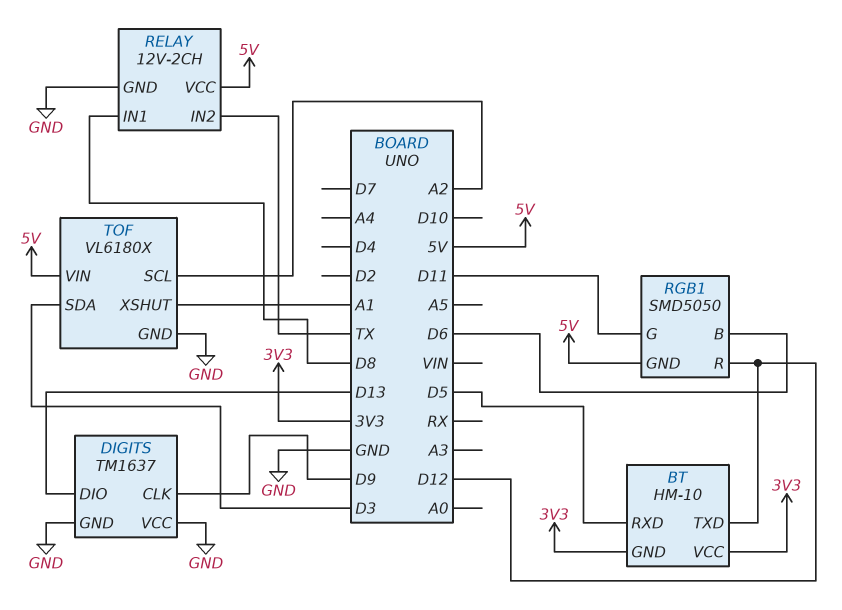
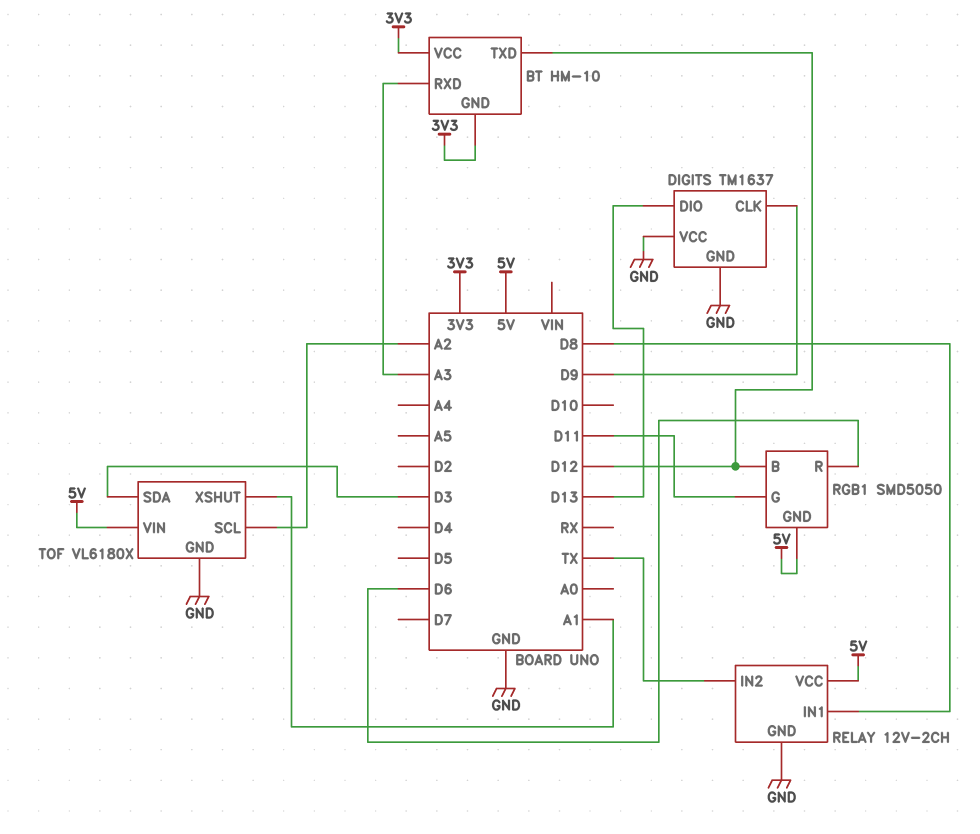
BT pin RXD: D5 -> A3
RGB1 pin B: D6 -> D12
RGB1 pin R: D12 -> D6

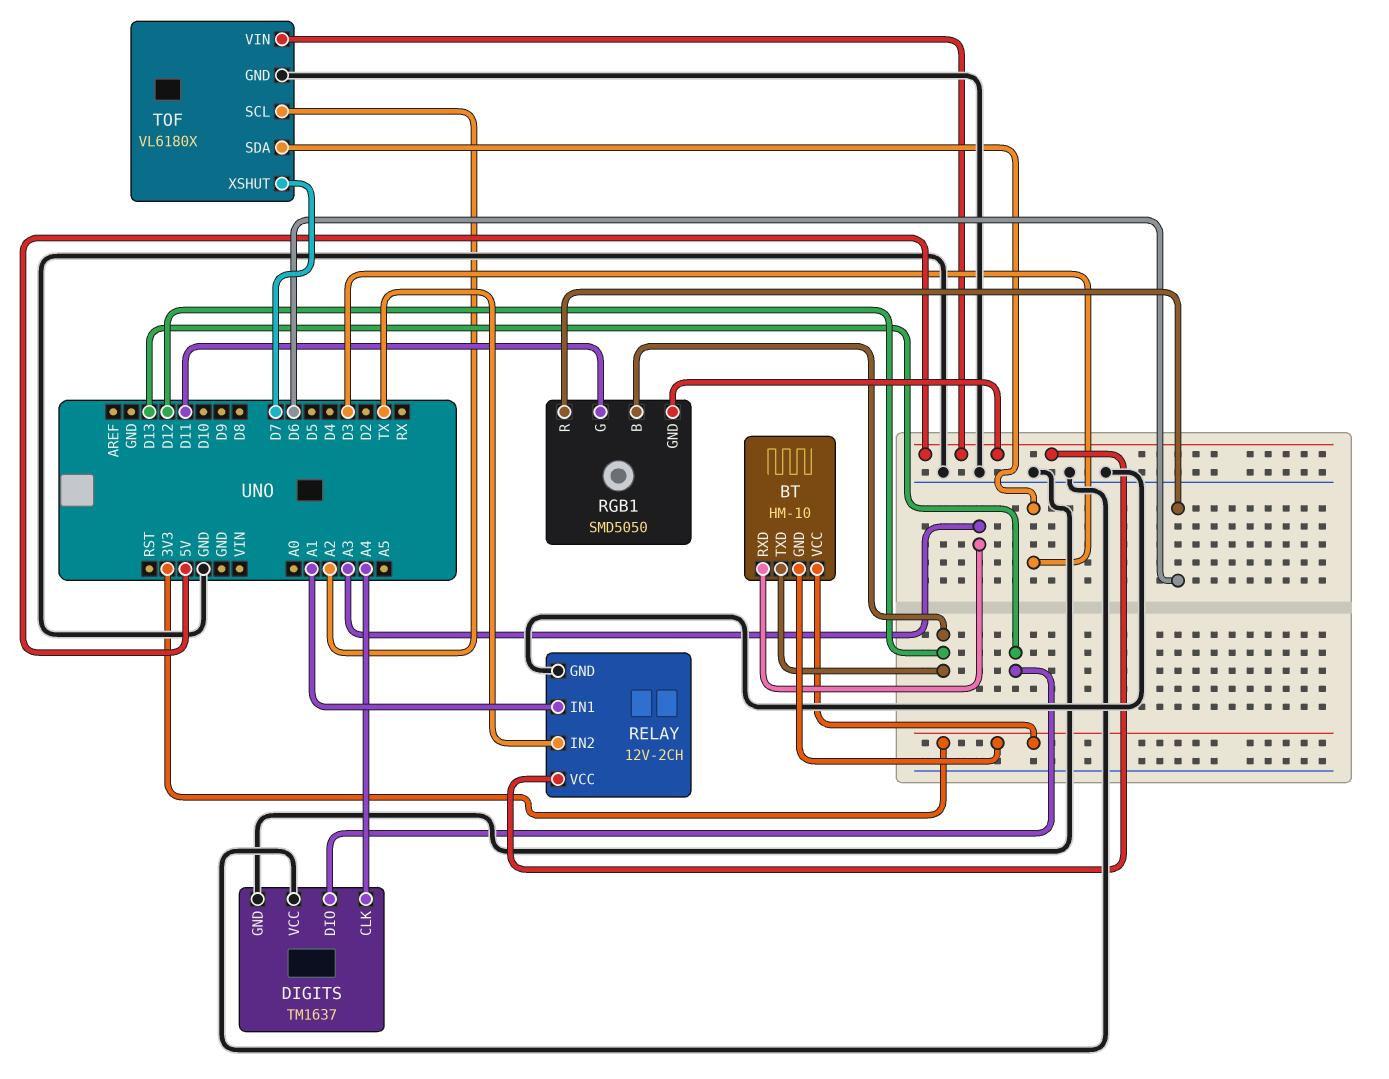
DIGITS pin CLK: D9 -> A4
RELAY pin IN1: D8 -> A1
TOF pin XSHUT: A1 -> D7

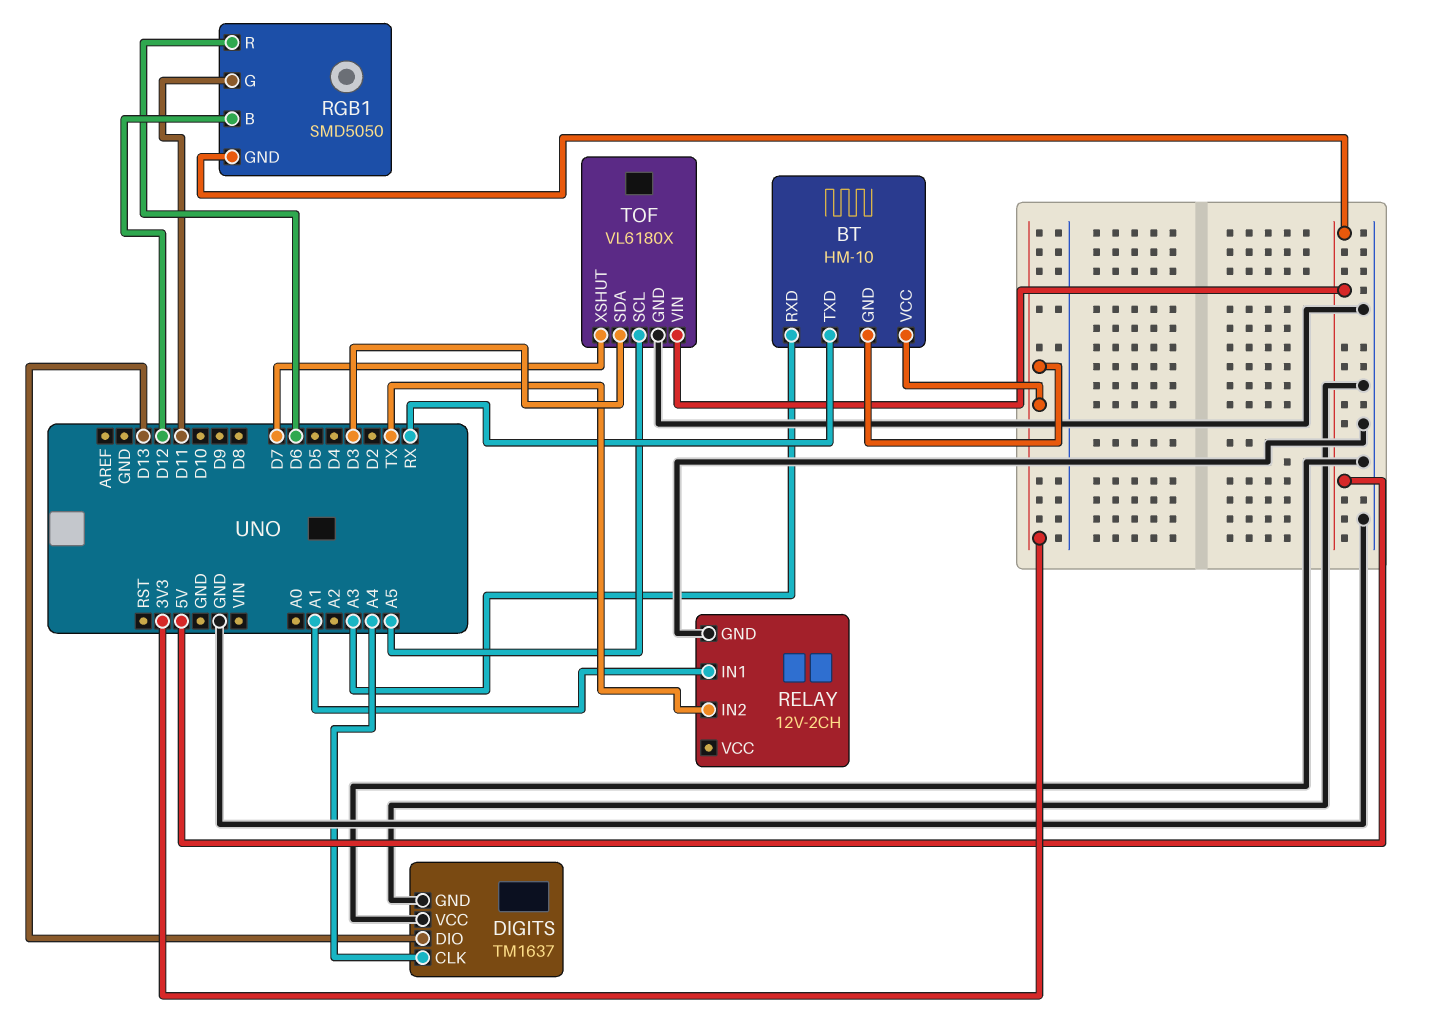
BT pin TXD: D12 -> RX
RELAY pin VCC: 5V -> none
TOF pin SCL: A2 -> A5

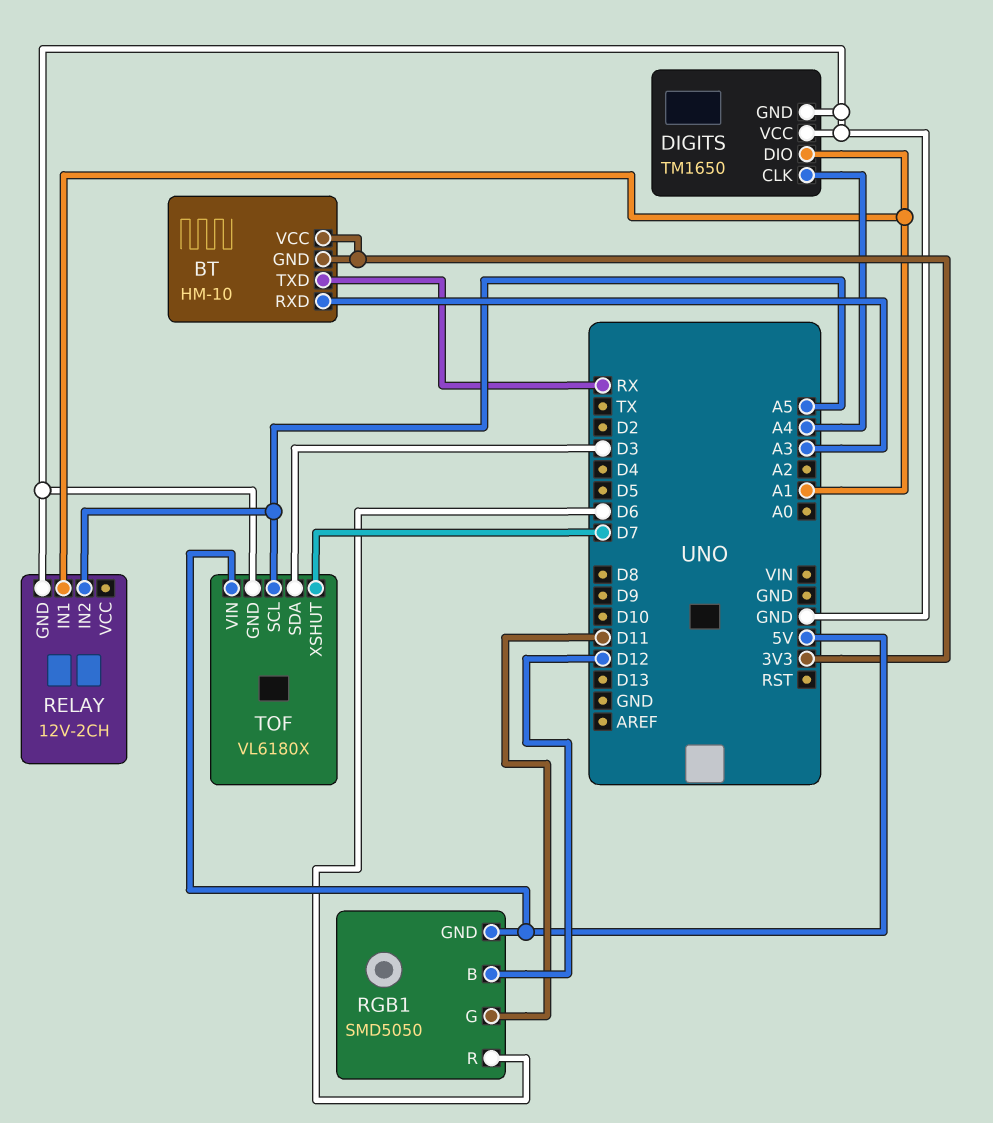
DIGITS: TM1637 -> TM1650
DIGITS pin DIO: D13 -> A1
RELAY pin IN2: TX -> A5

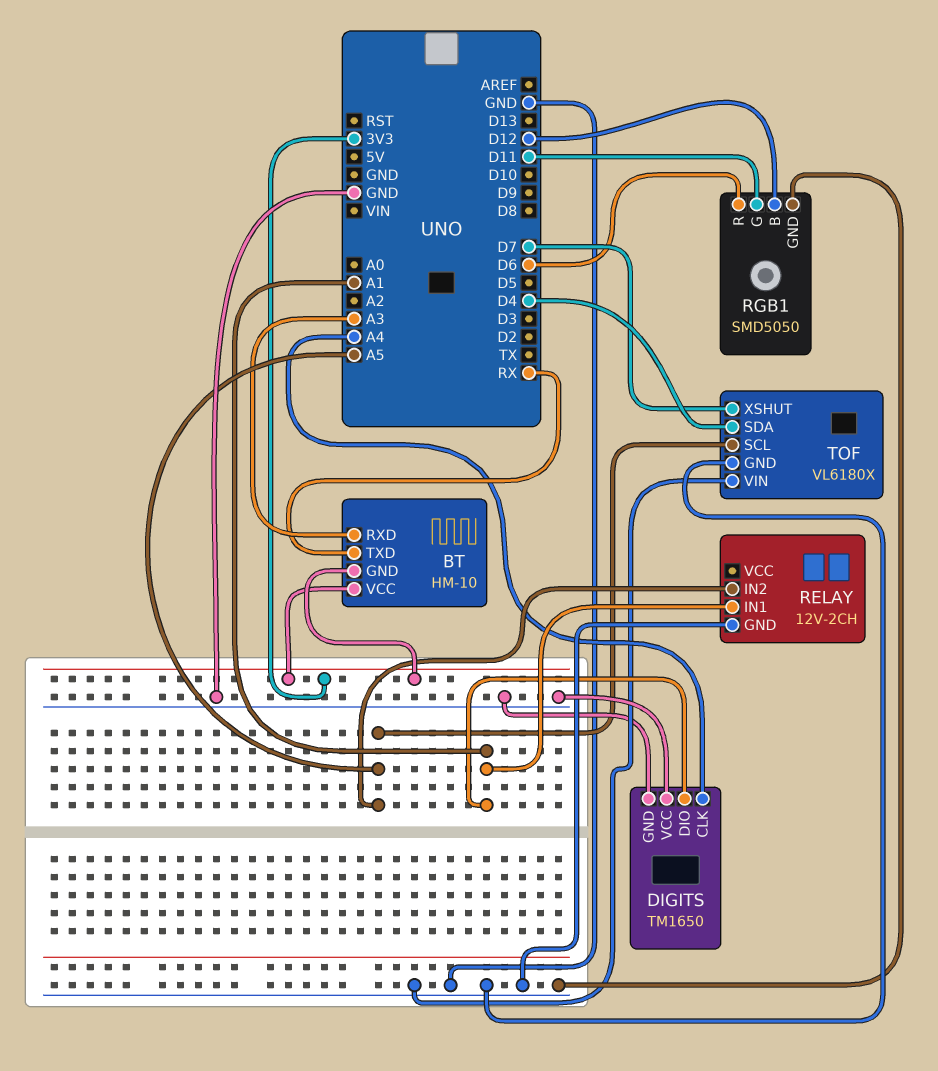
RGB1 pin GND: 5V -> GND
TOF pin SDA: D3 -> D4
TOF pin VIN: 5V -> GND

